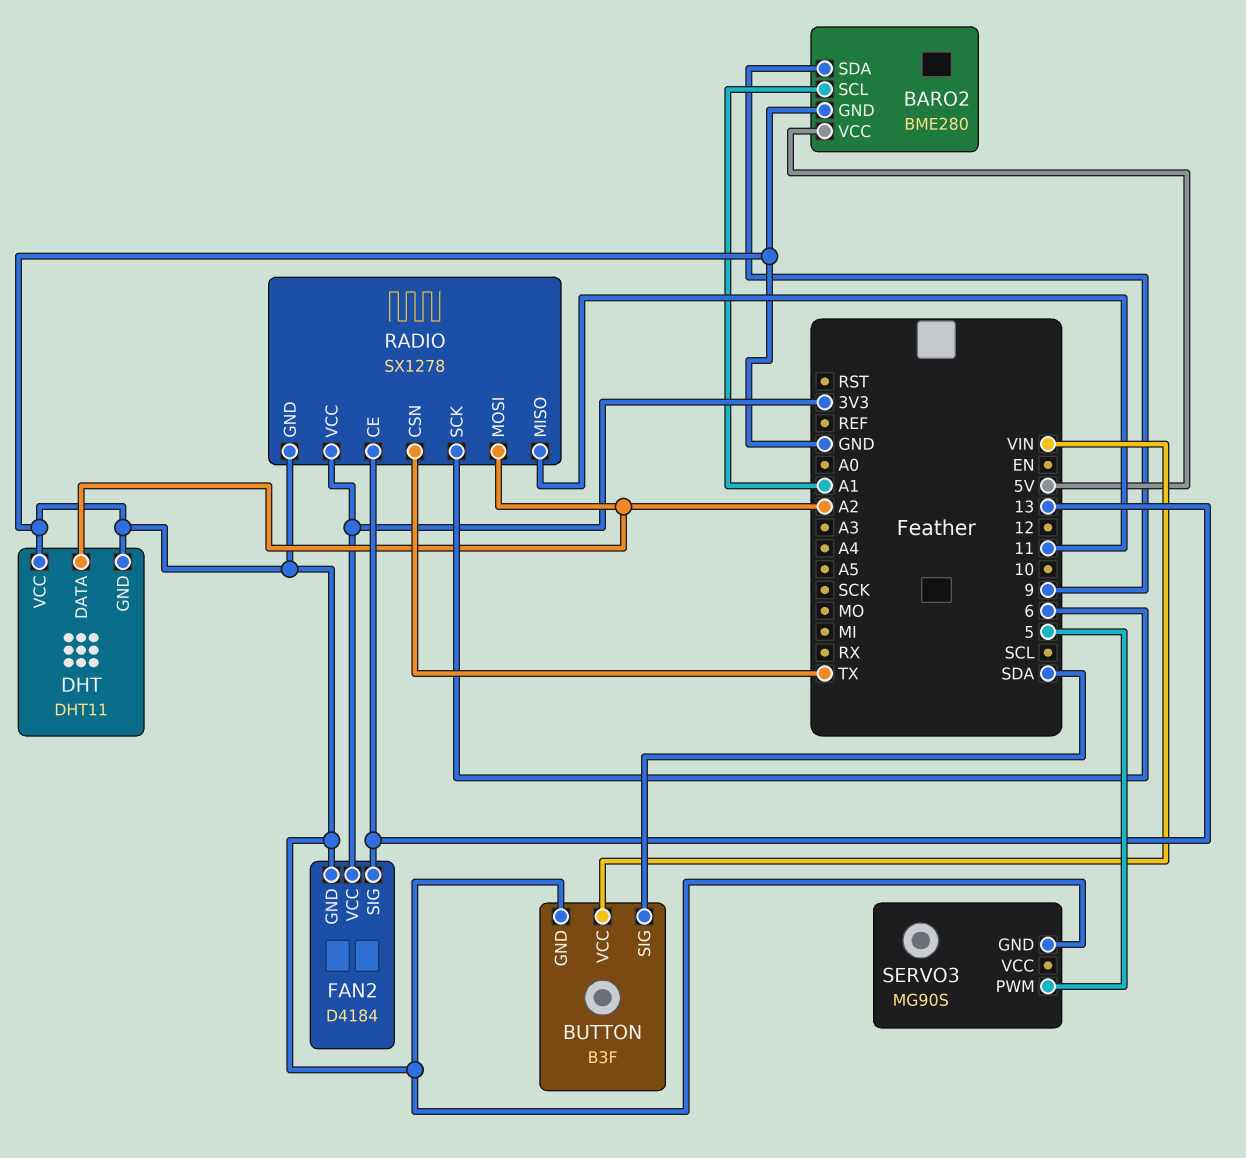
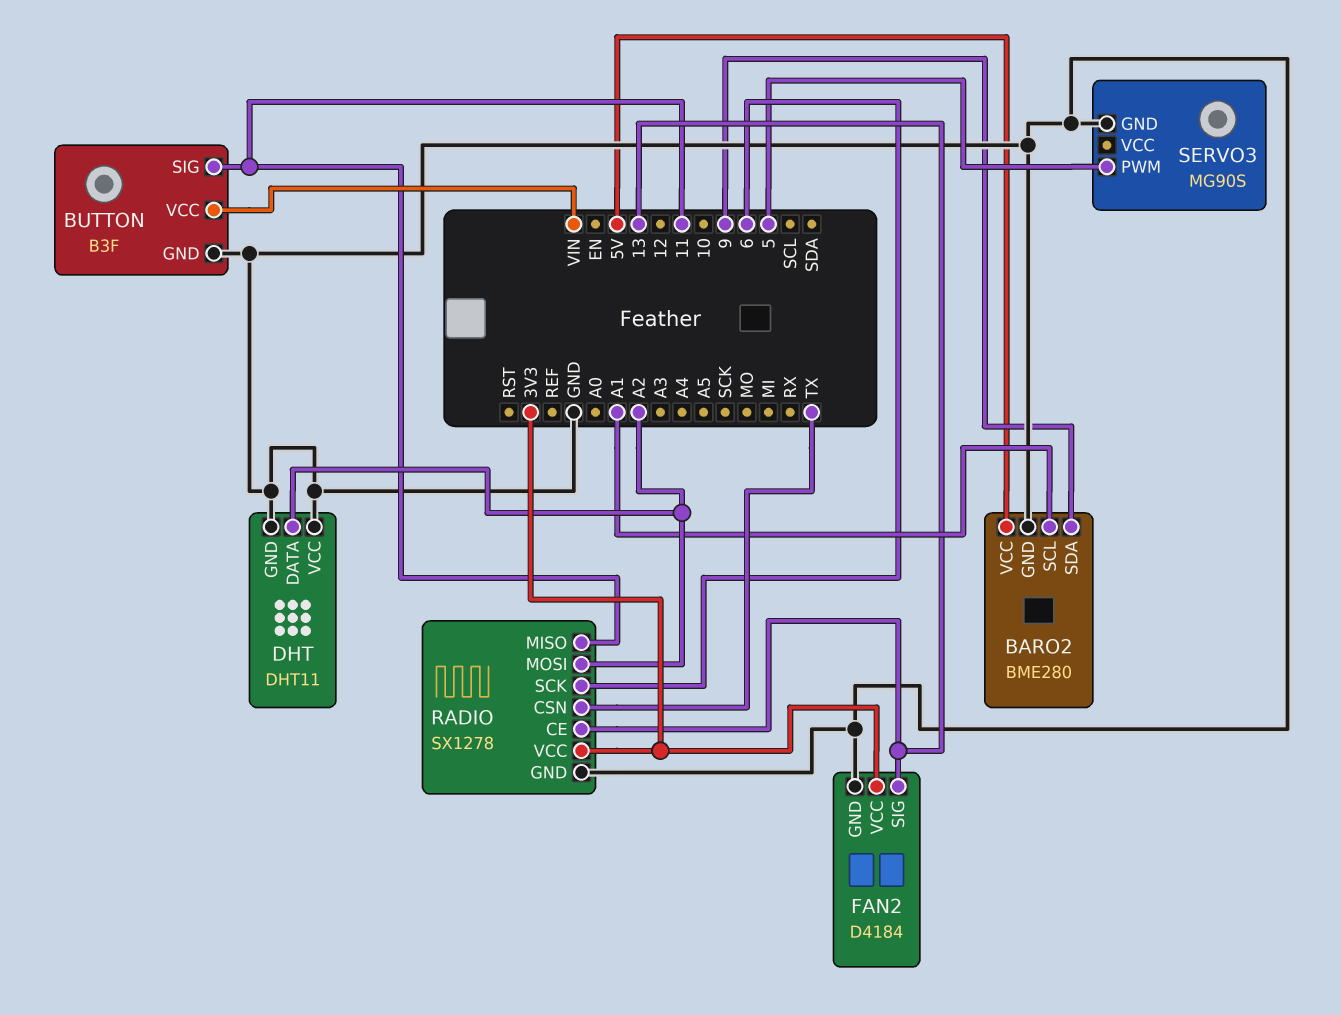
BUTTON pin SIG: SDA -> 11

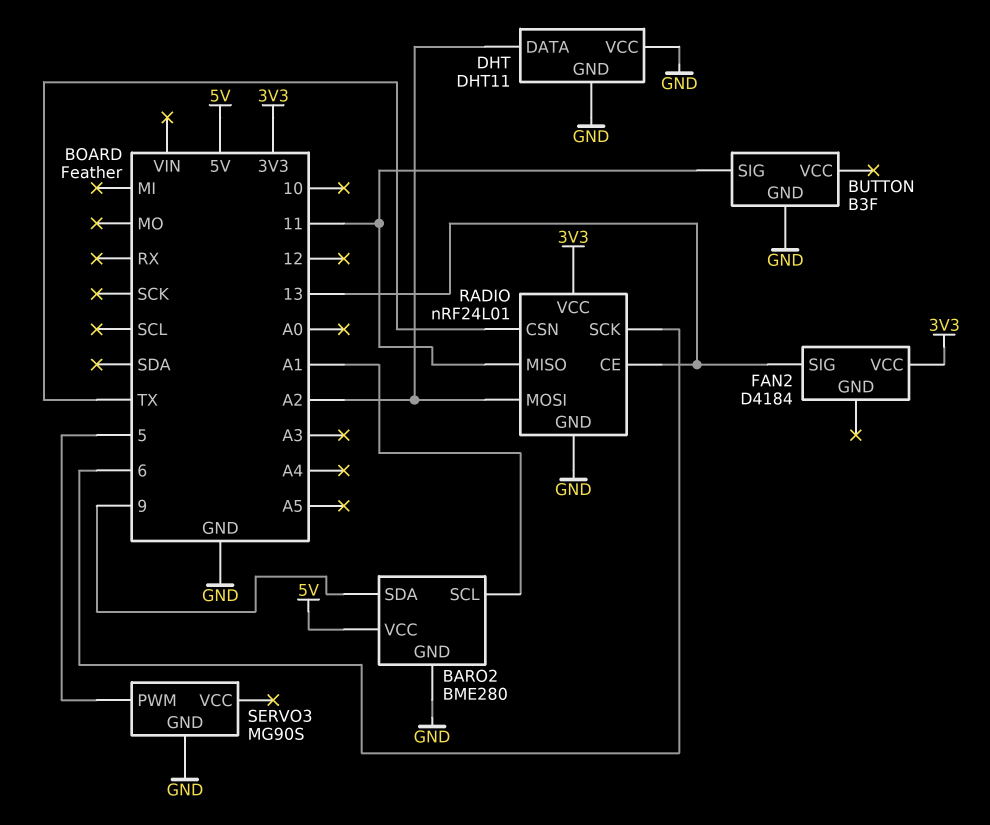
BUTTON pin VCC: VIN -> none
FAN2 pin GND: GND -> none
RADIO: SX1278 -> nRF24L01

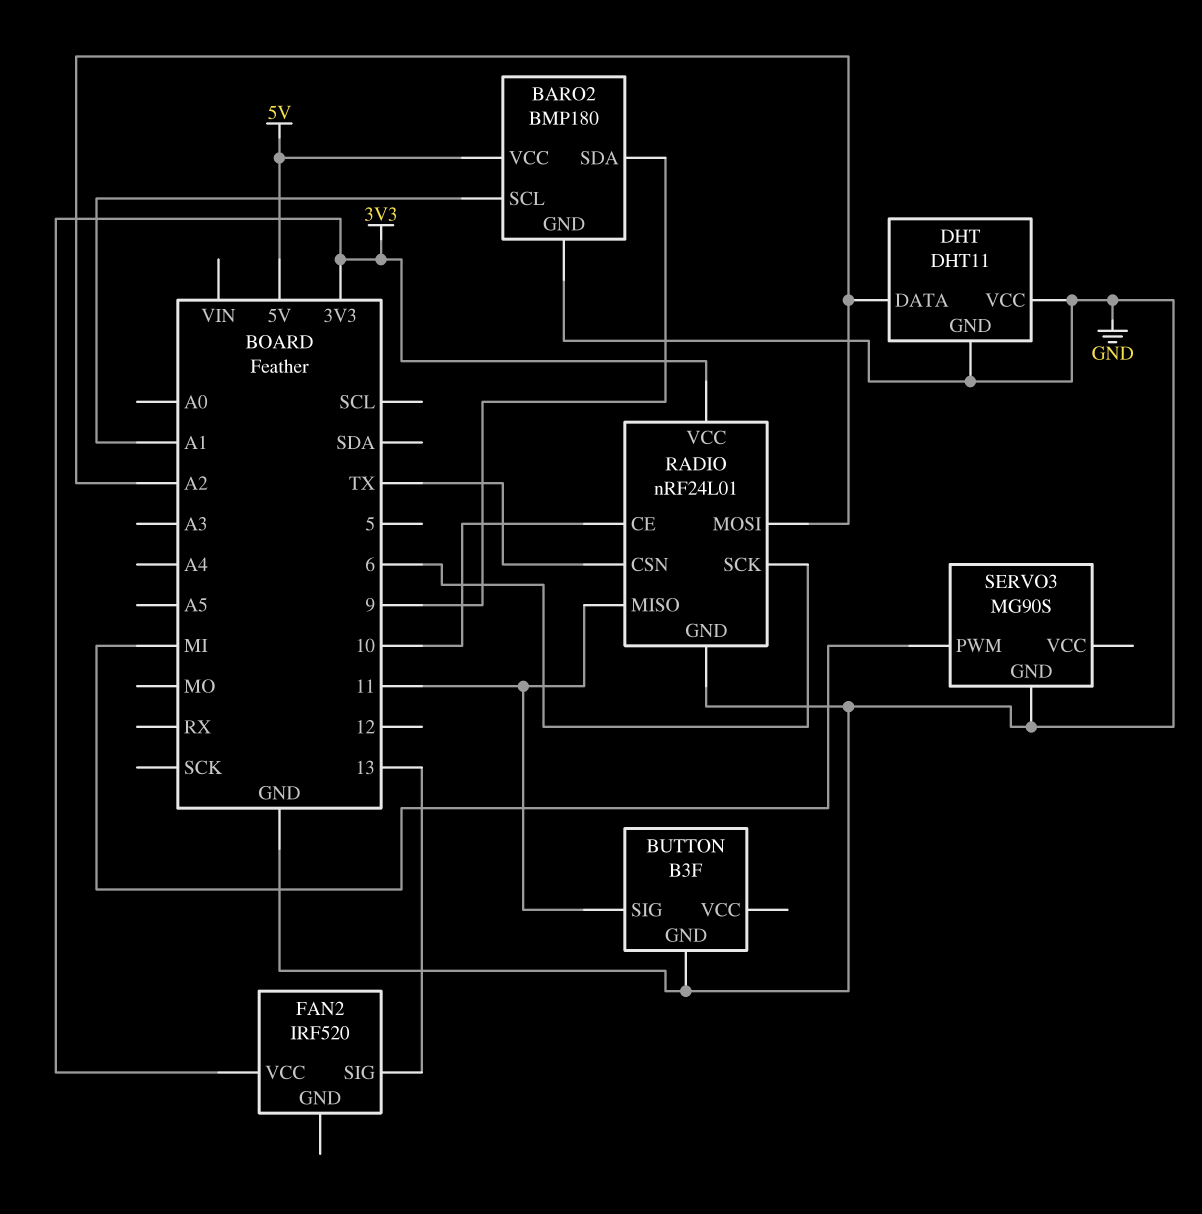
BARO2: BME280 -> BMP180
FAN2: D4184 -> IRF520
RADIO pin CE: 13 -> 10
SERVO3 pin PWM: 5 -> MI

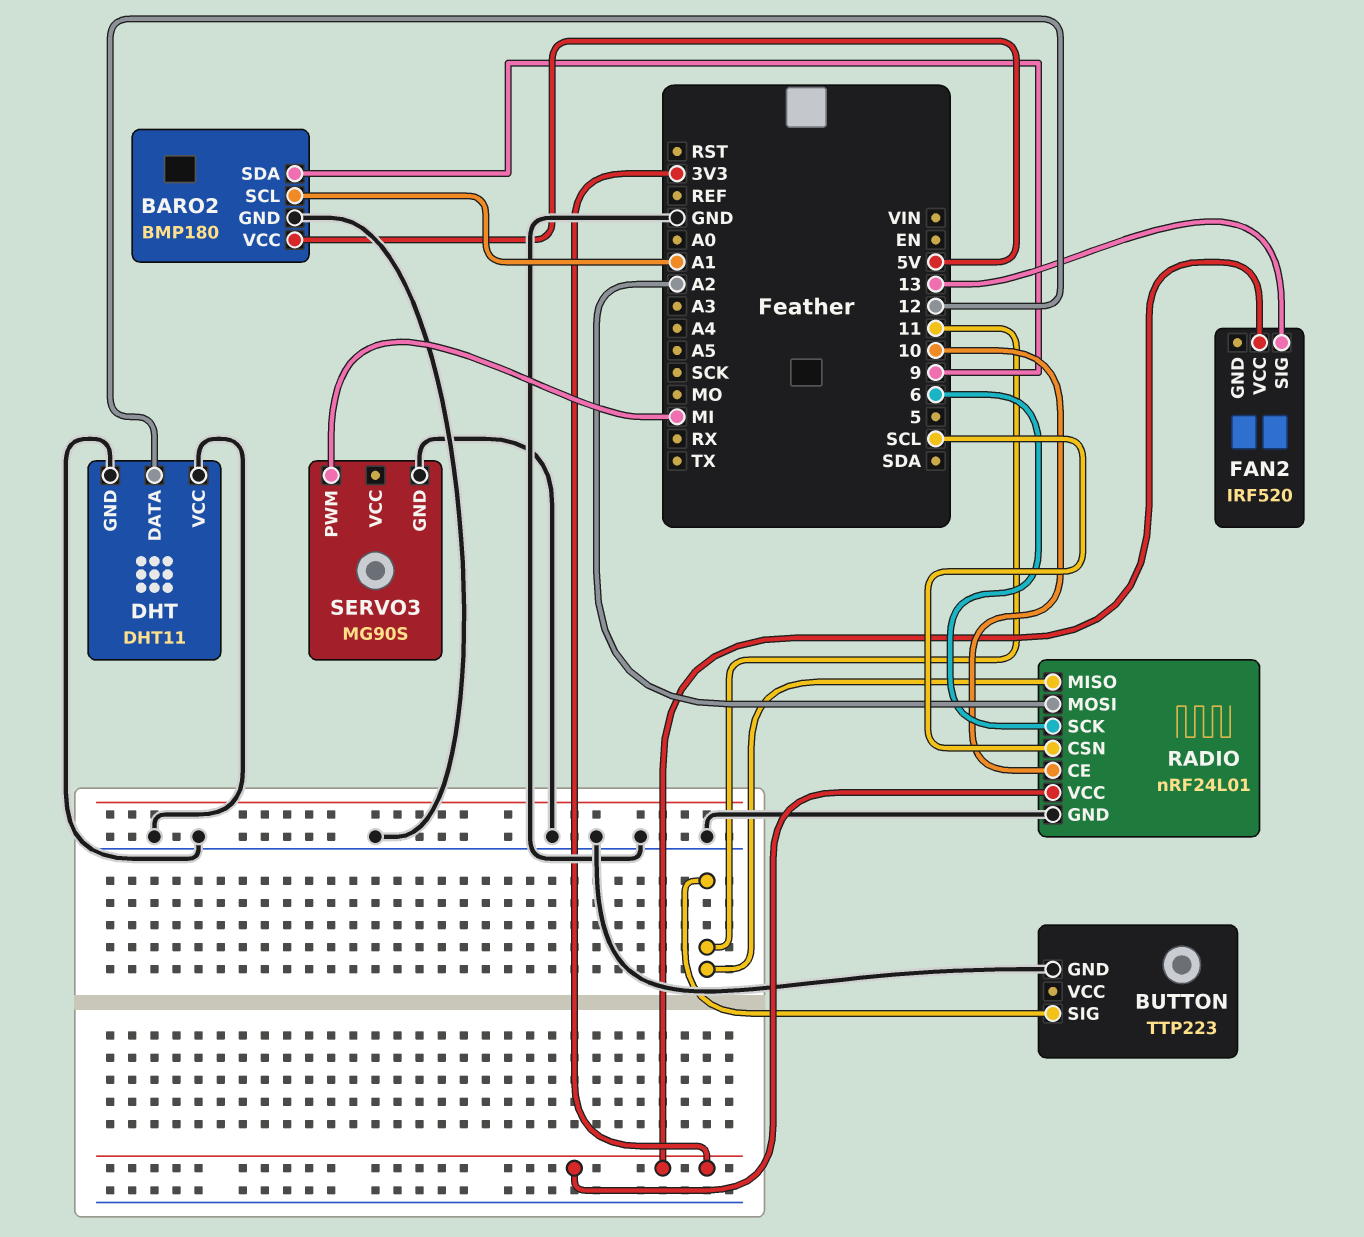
BUTTON: B3F -> TTP223
DHT pin DATA: A2 -> 12
RADIO pin CSN: TX -> SCL

